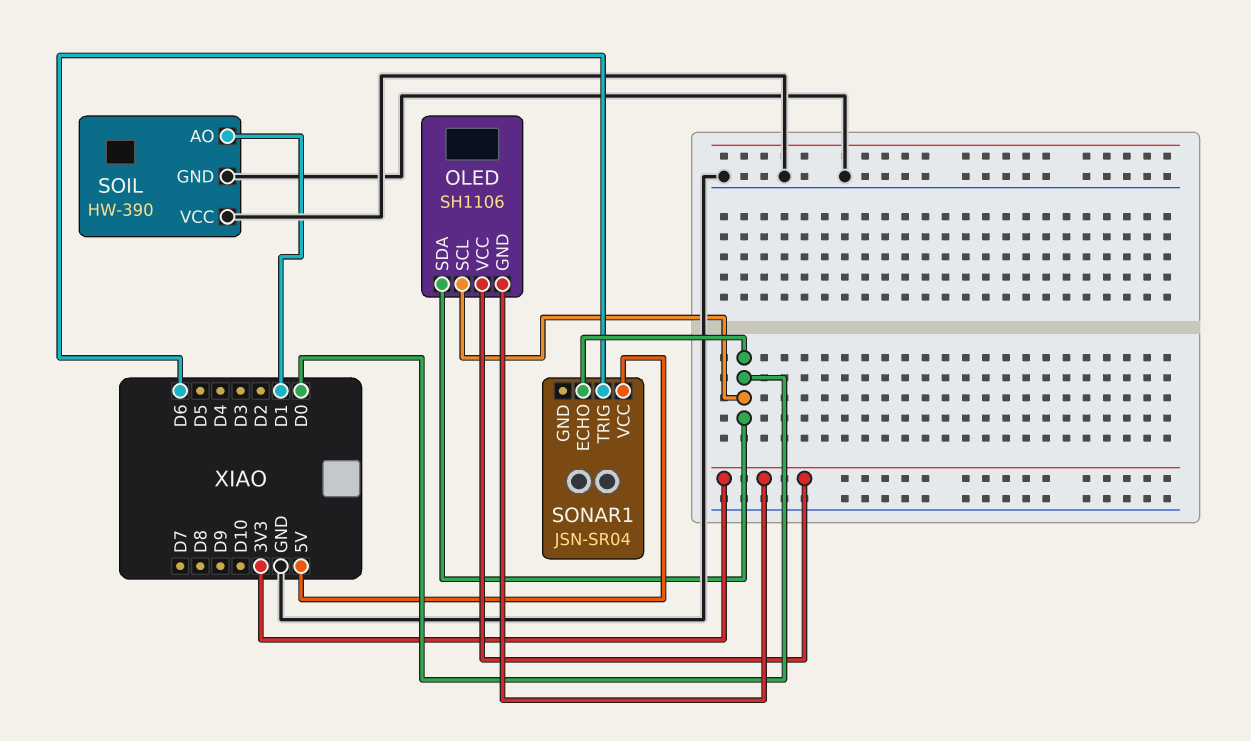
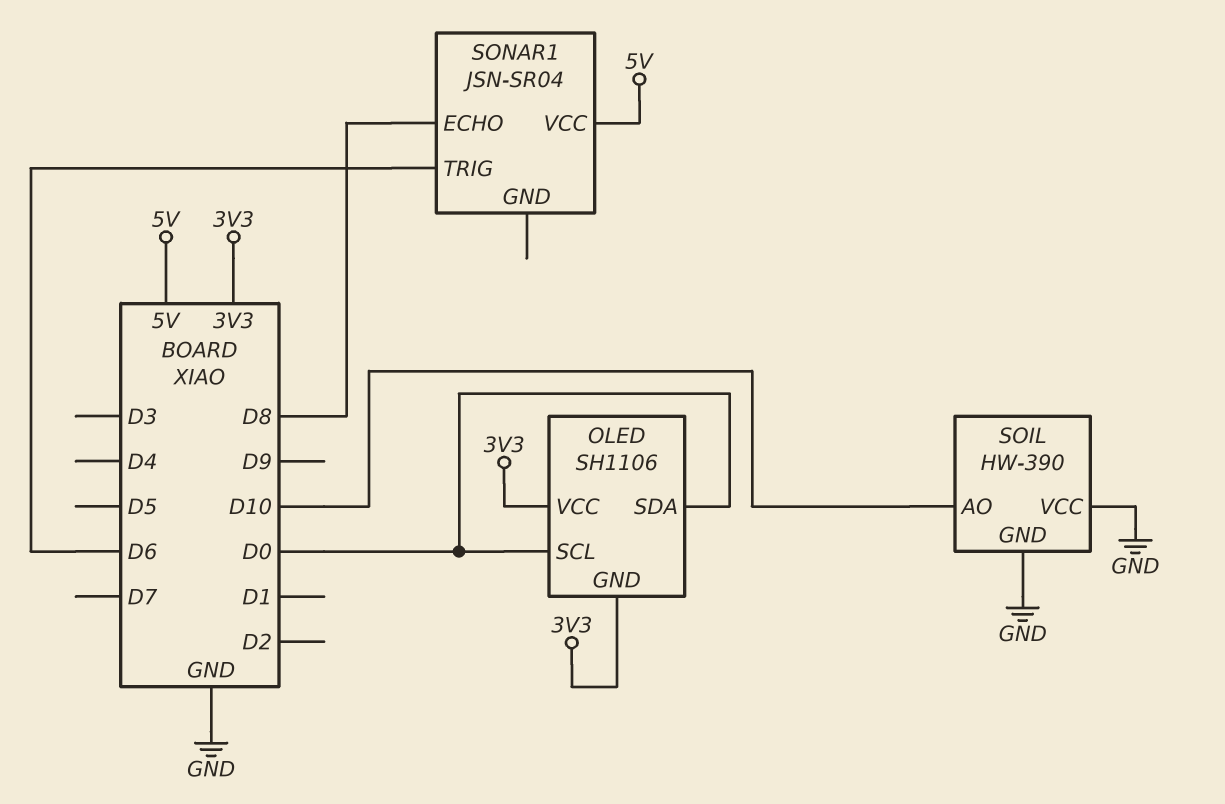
SOIL pin AO: D1 -> D10
SONAR1 pin ECHO: D0 -> D8

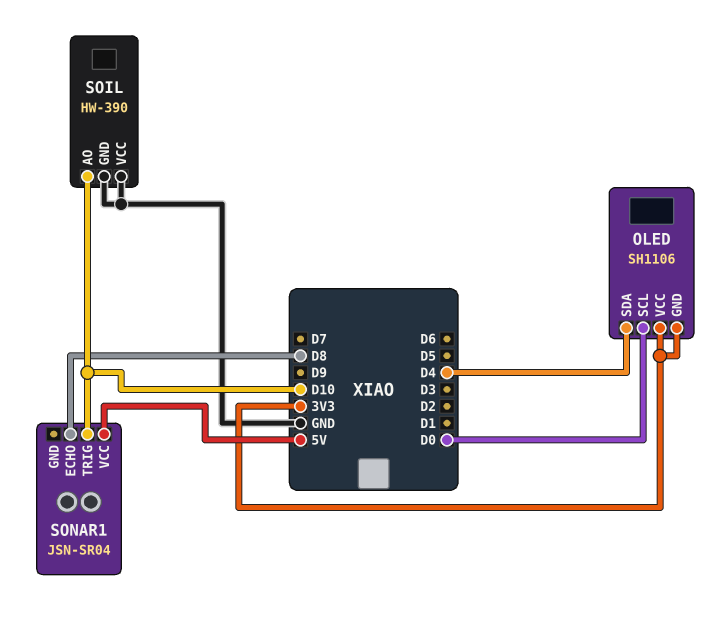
OLED pin SDA: D0 -> D4
SONAR1 pin TRIG: D6 -> D10

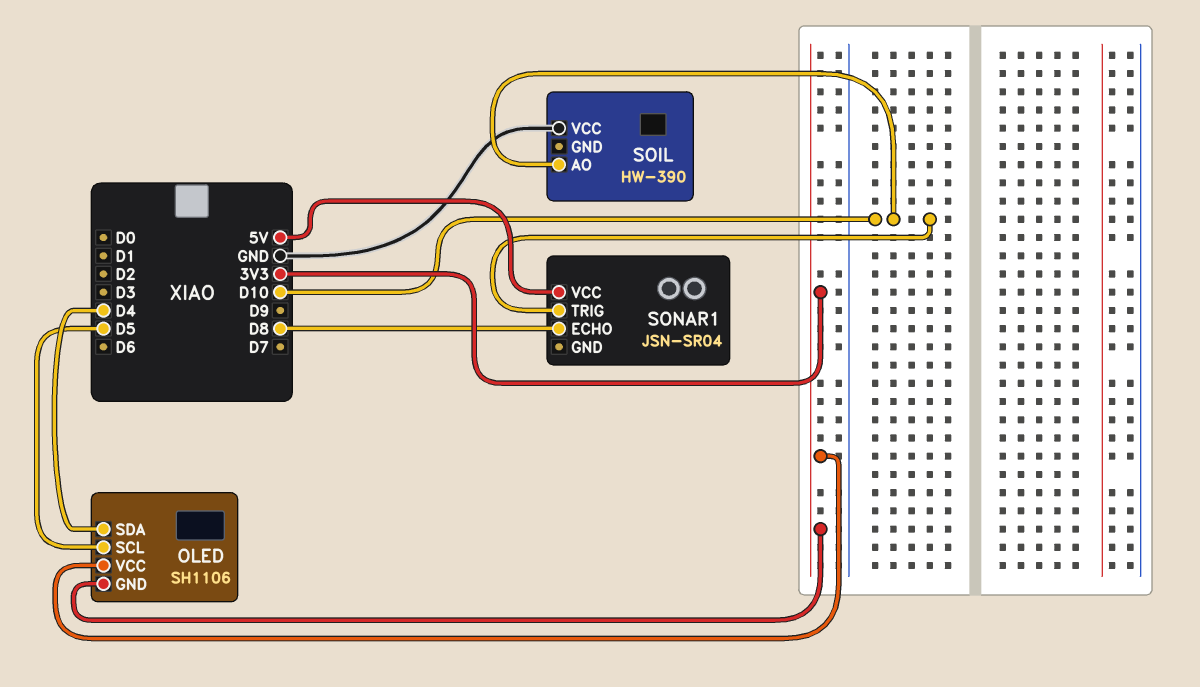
OLED pin SCL: D0 -> D5
SOIL pin GND: GND -> none

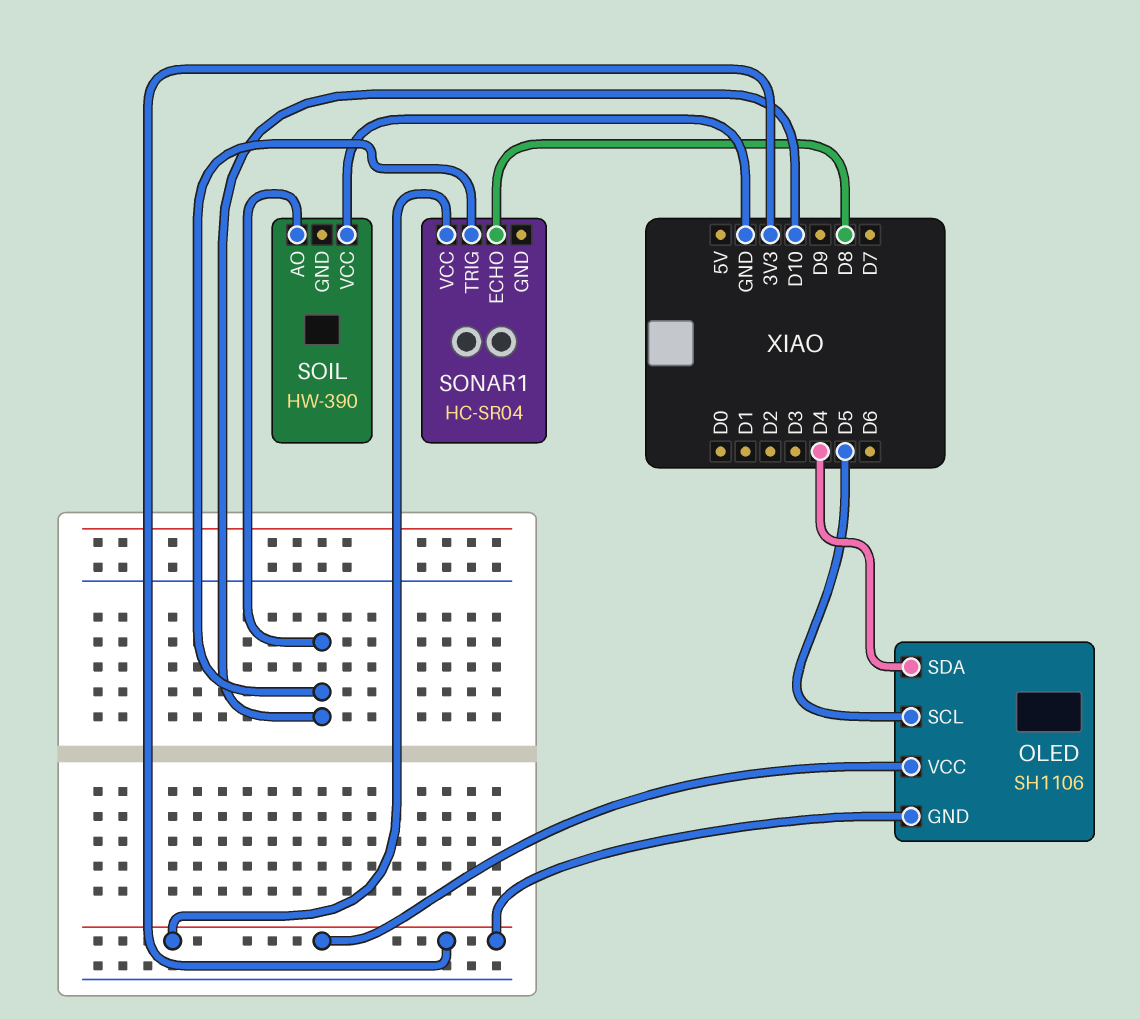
SONAR1: JSN-SR04 -> HC-SR04
SONAR1 pin VCC: 5V -> 3V3

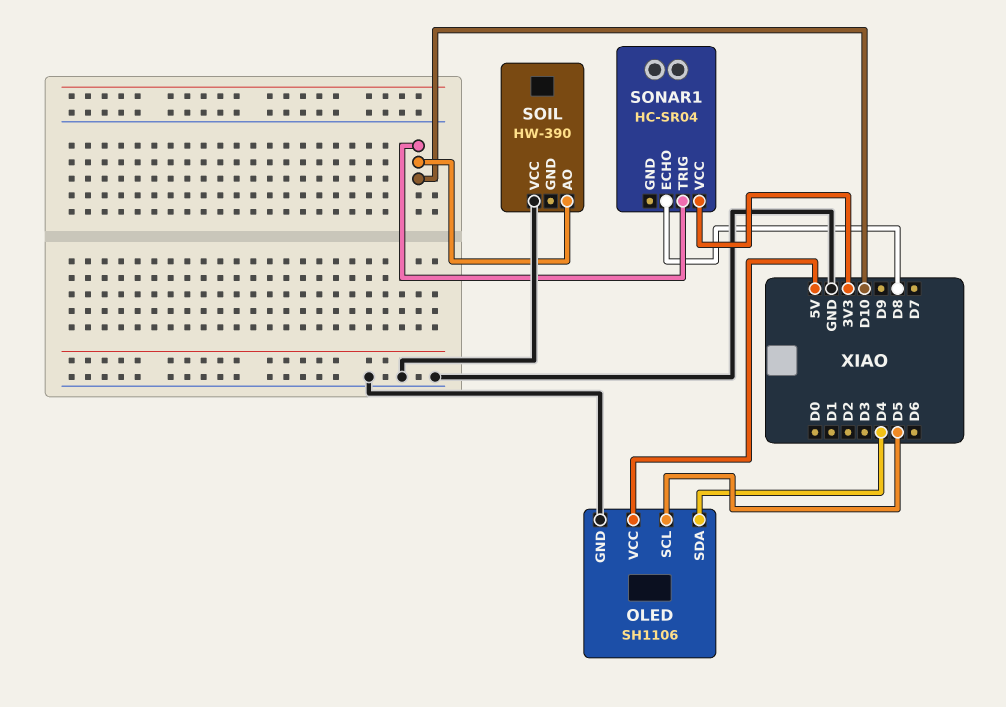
OLED pin GND: 3V3 -> GND
OLED pin VCC: 3V3 -> 5V

